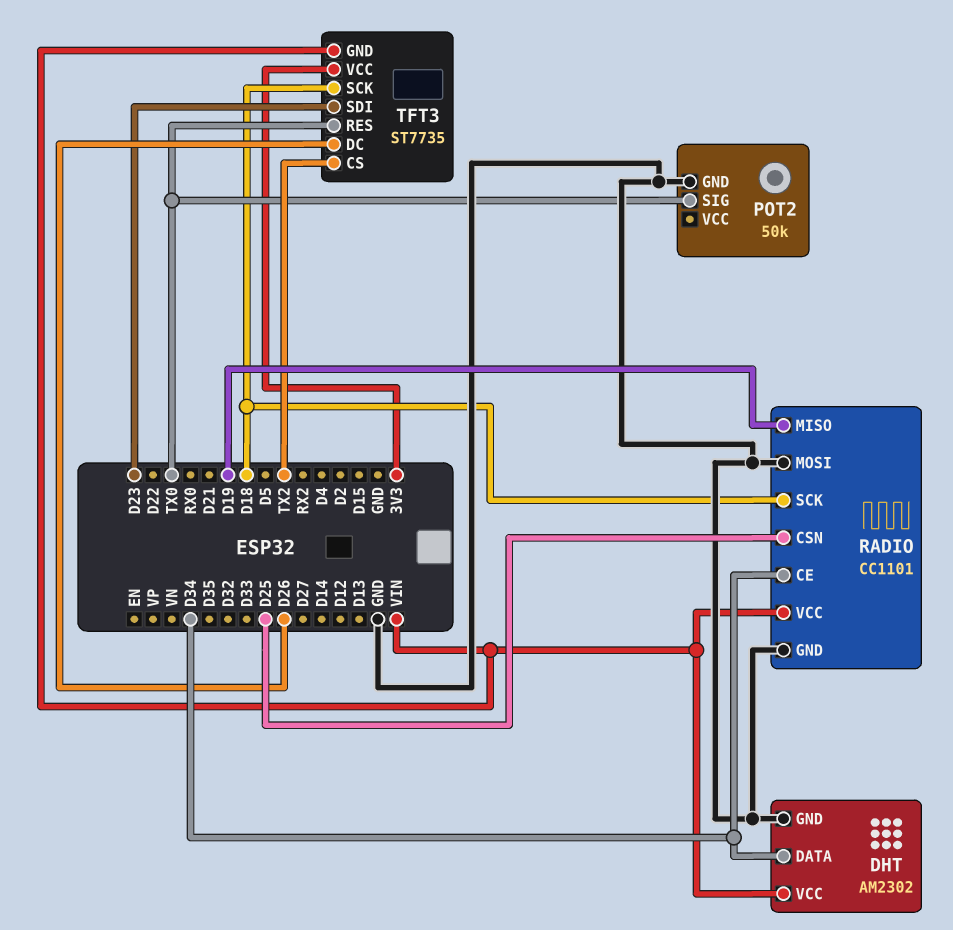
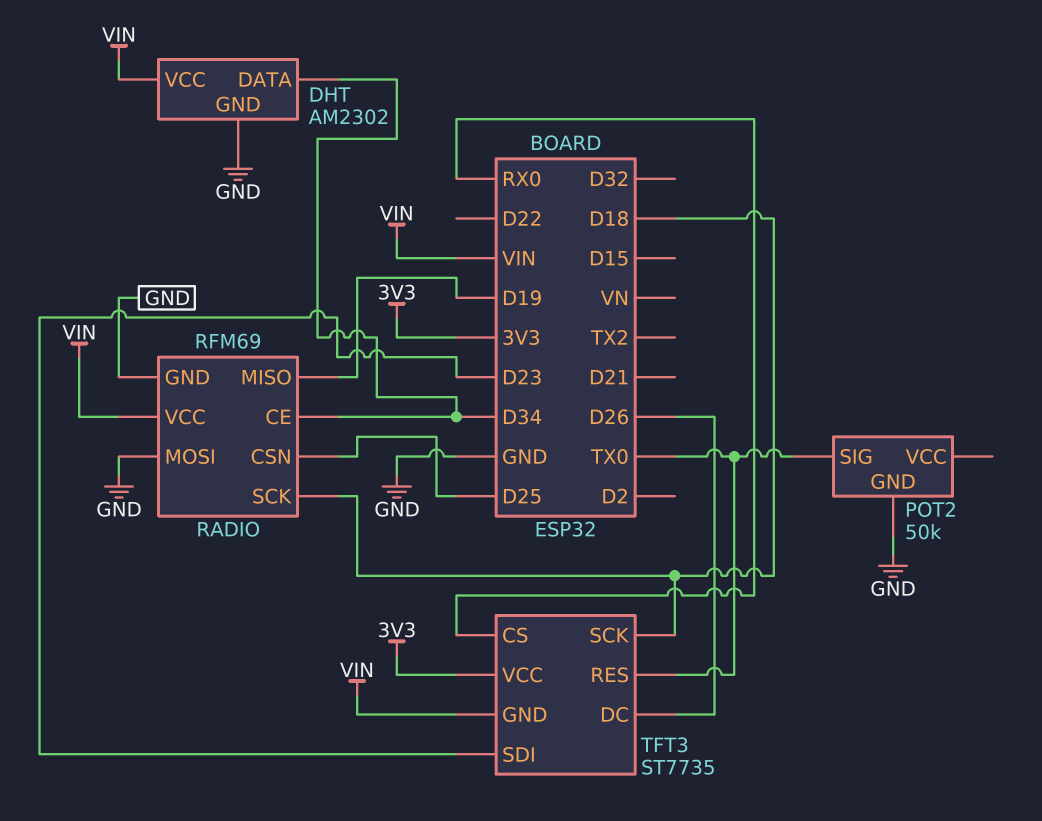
RADIO: CC1101 -> RFM69
TFT3 pin CS: TX2 -> RX0

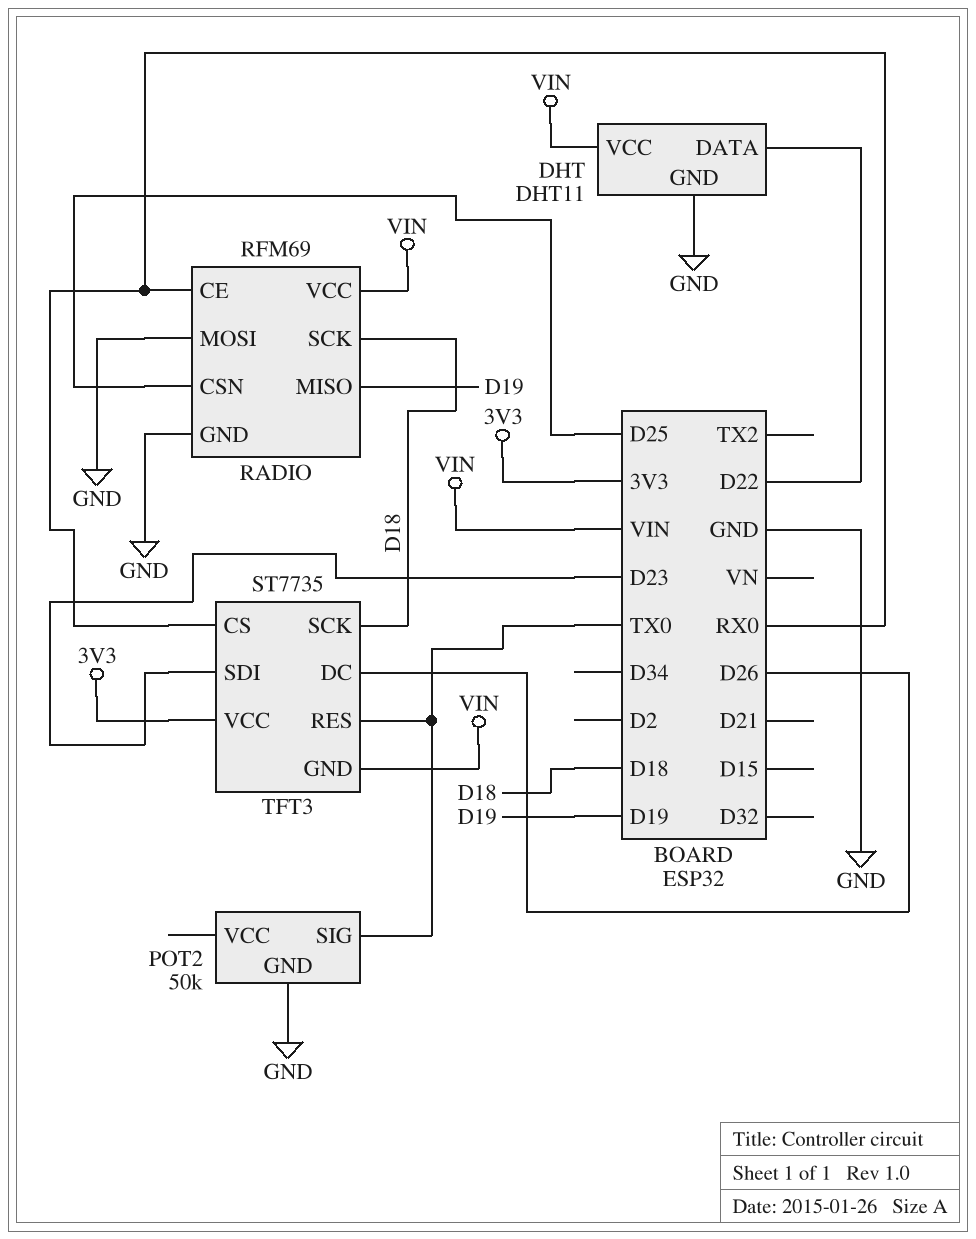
DHT: AM2302 -> DHT11
DHT pin DATA: D34 -> D22
RADIO pin CE: D34 -> RX0

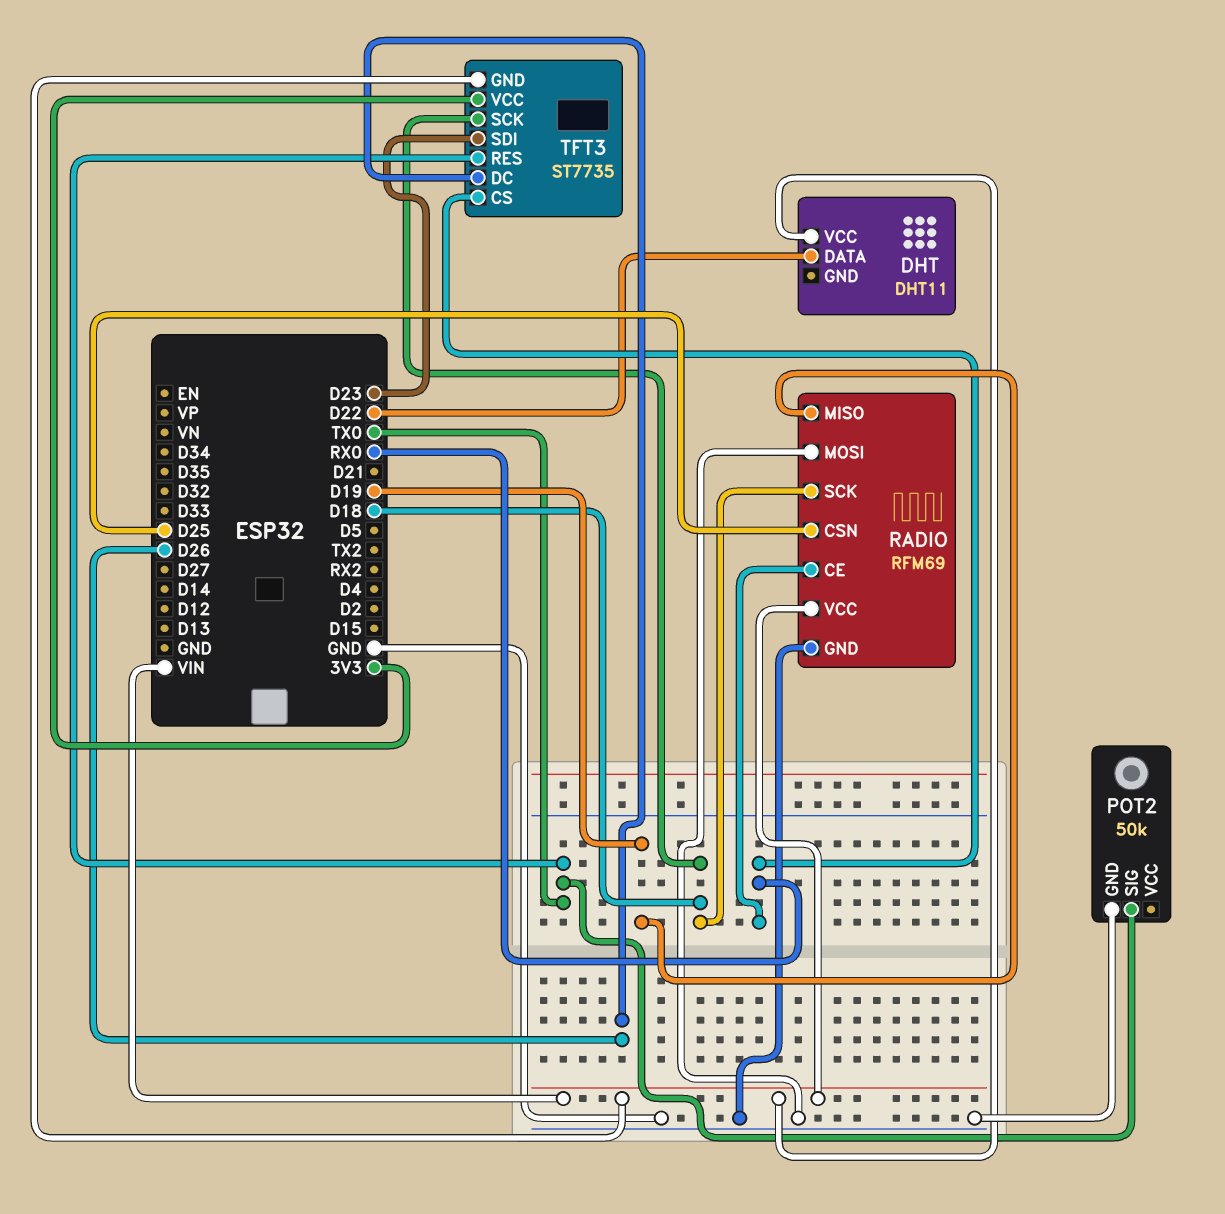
DHT pin GND: GND -> none

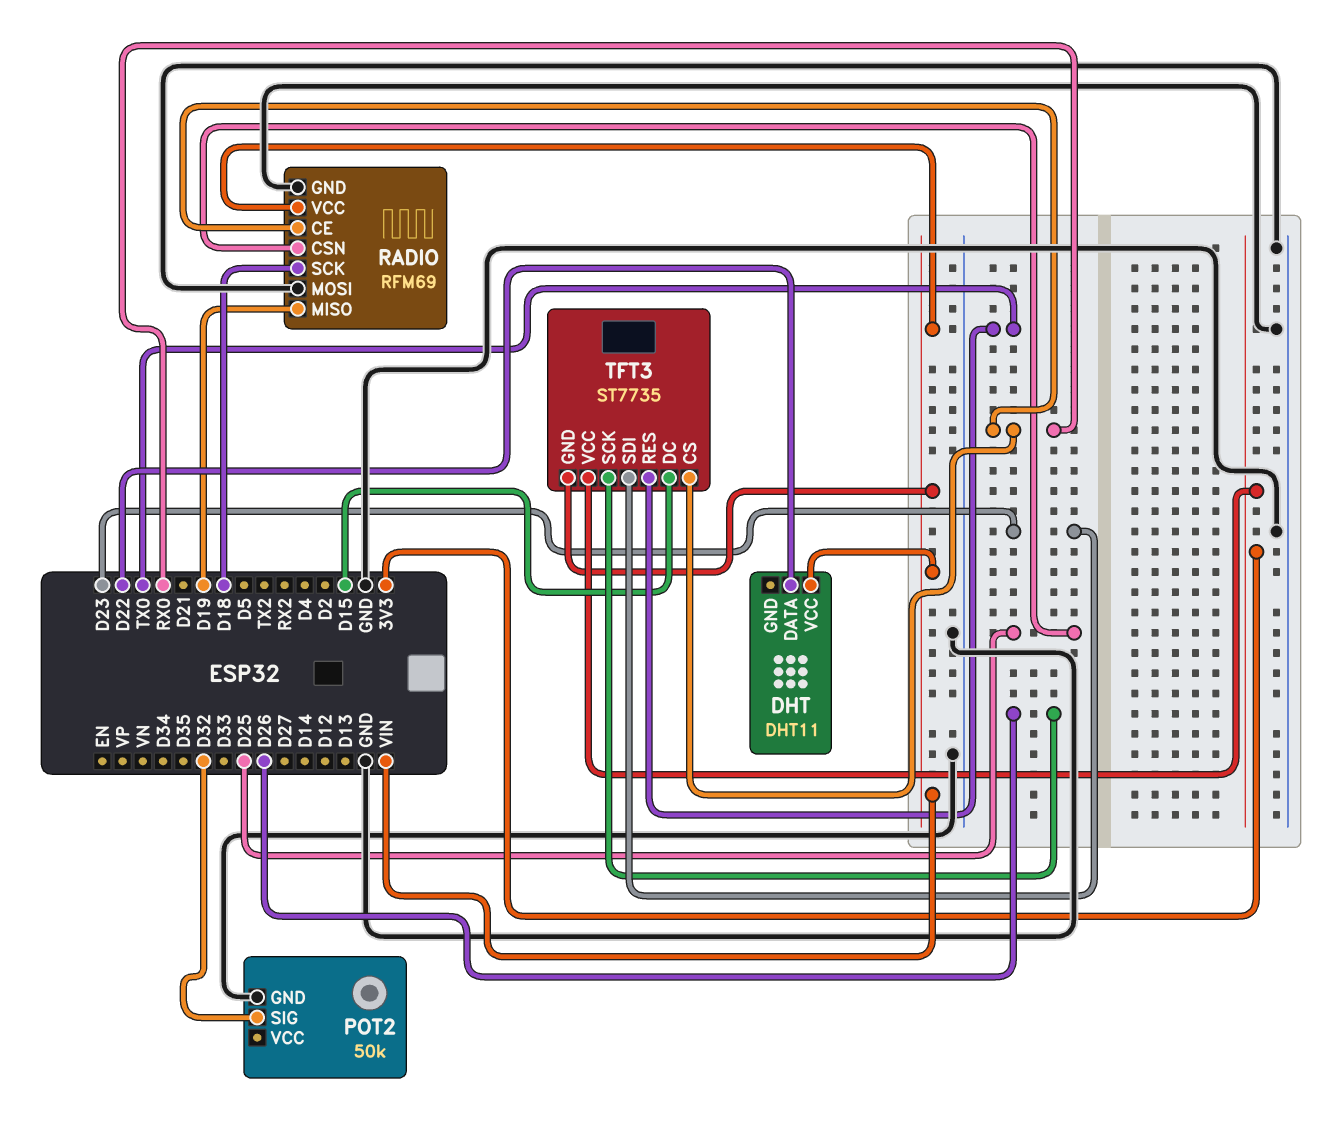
POT2 pin SIG: TX0 -> D32
TFT3 pin DC: D26 -> D15
TFT3 pin SCK: D18 -> D26

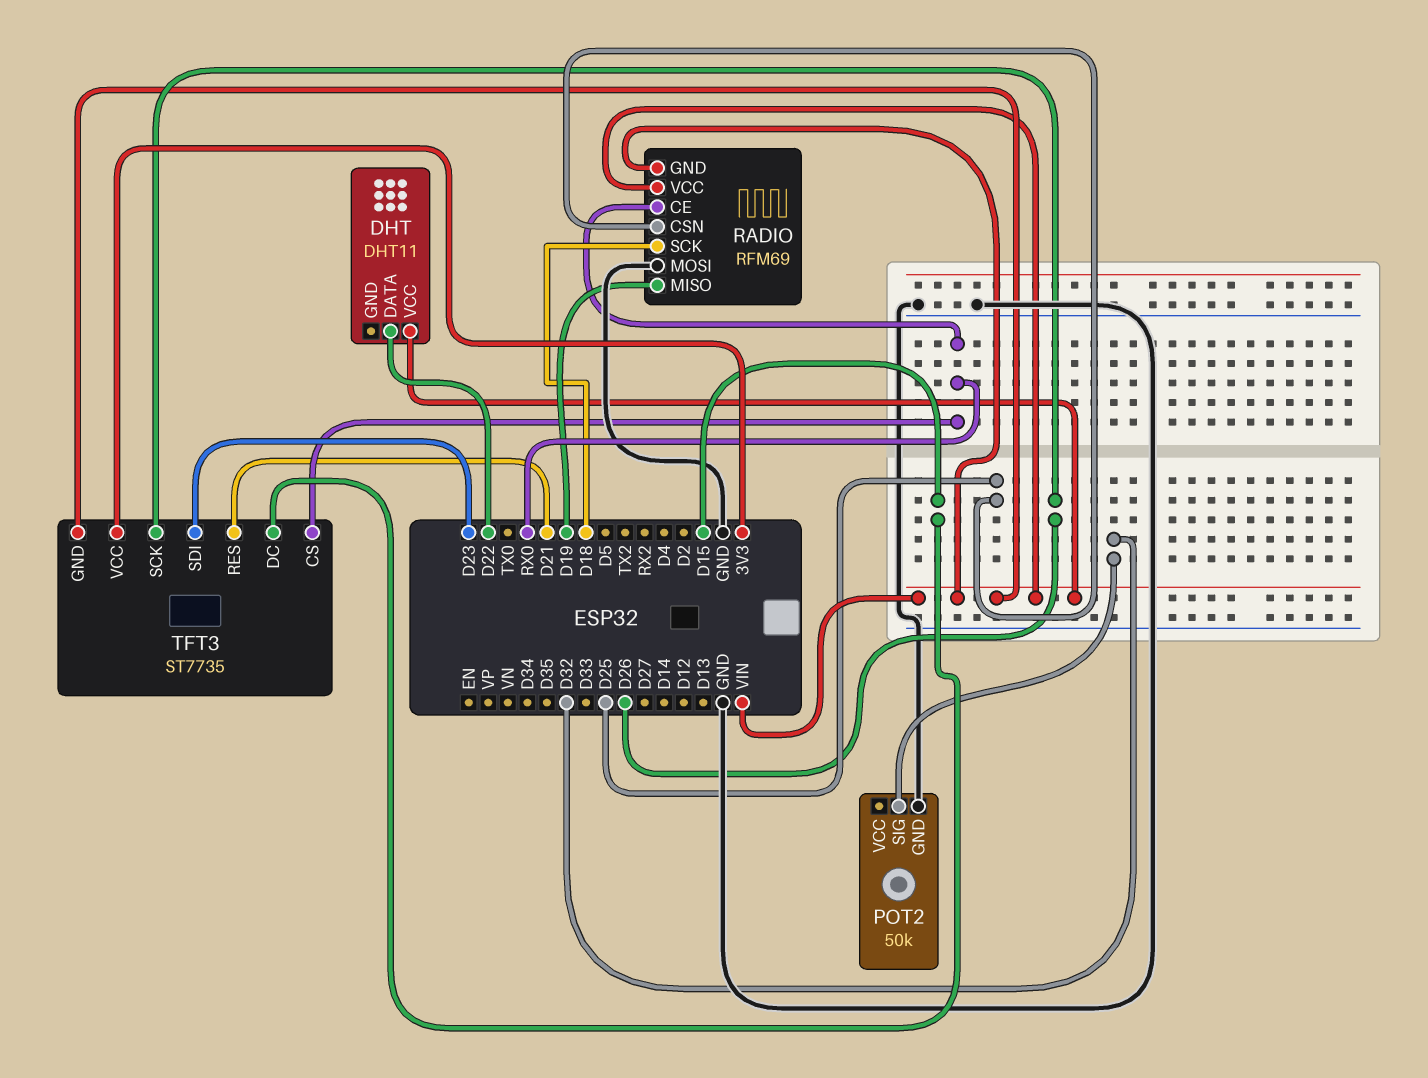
RADIO pin GND: GND -> VIN
TFT3 pin RES: TX0 -> D21

